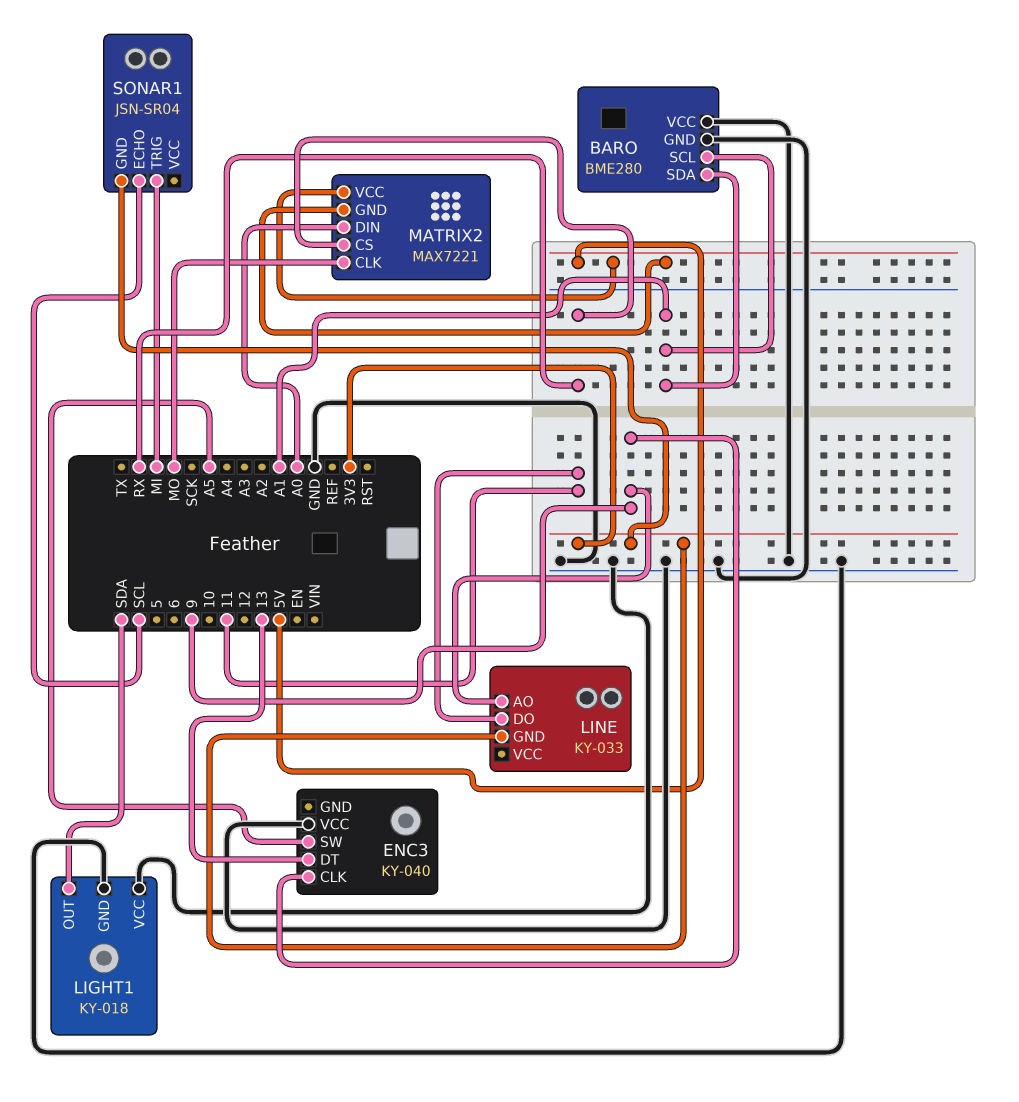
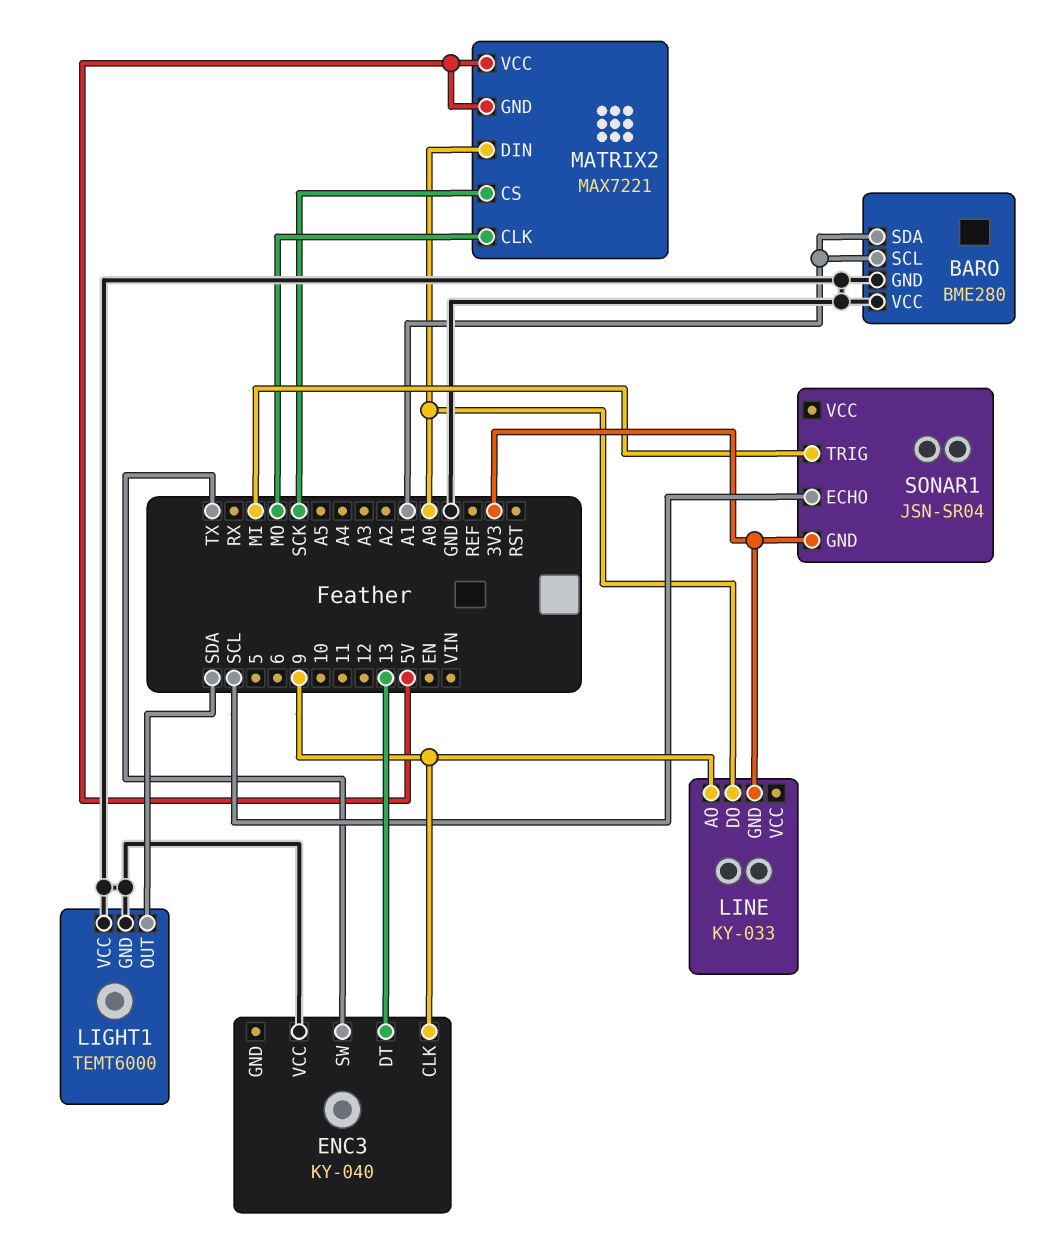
ENC3 pin SW: A5 -> TX
LIGHT1: KY-018 -> TEMT6000
LINE pin DO: 11 -> A0
MATRIX2 pin CS: RX -> SCK

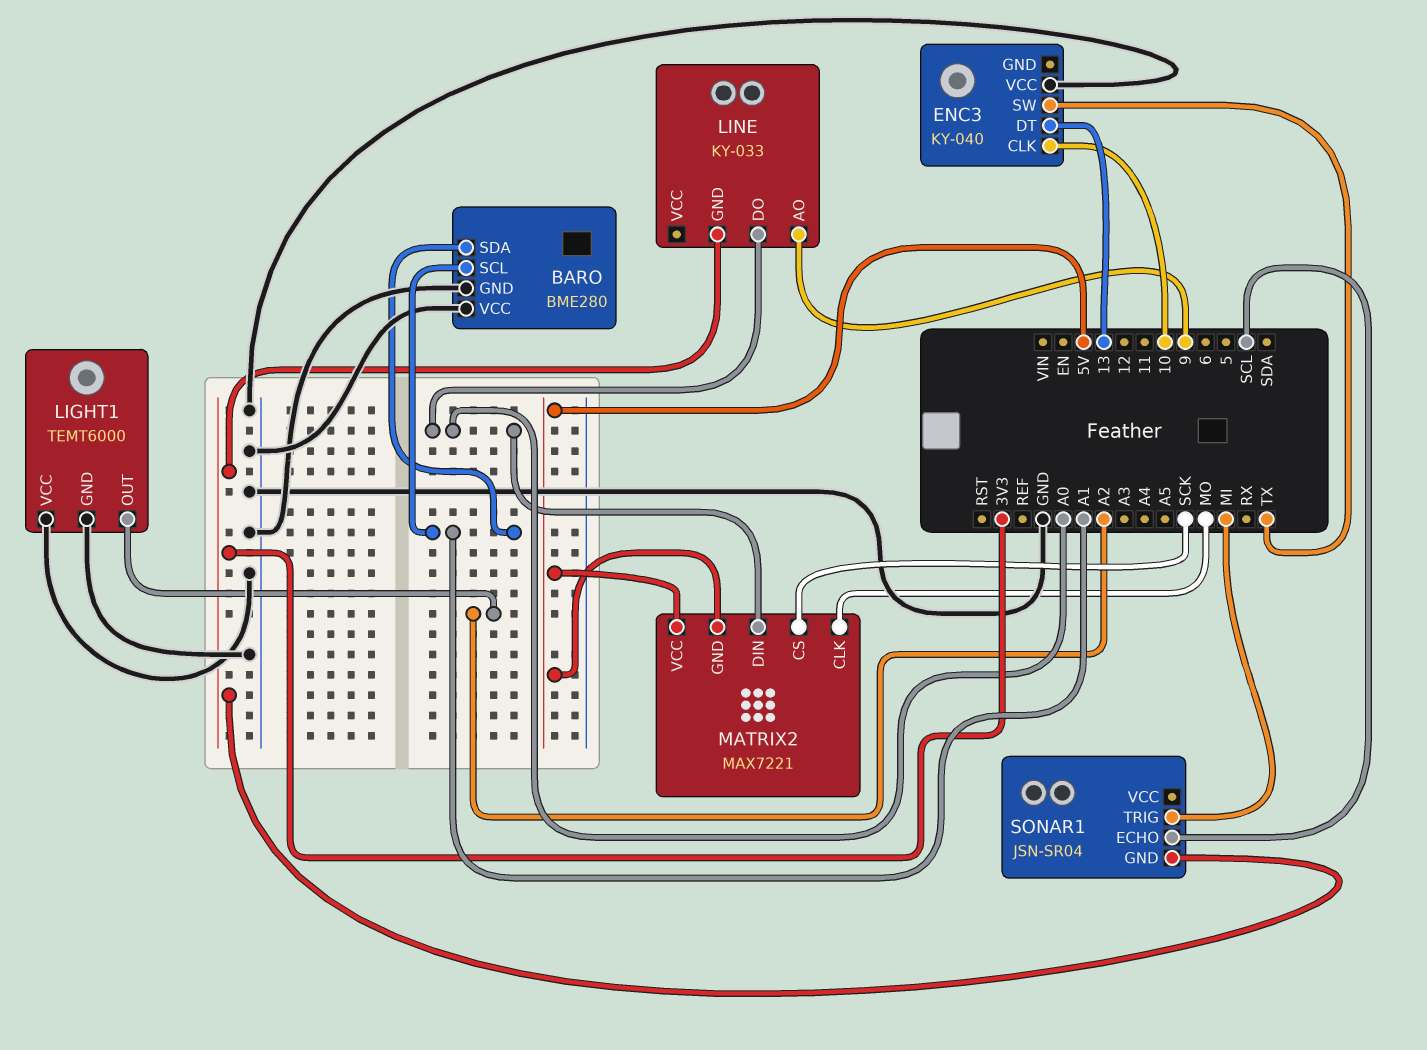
ENC3 pin CLK: 9 -> 10
LIGHT1 pin OUT: SDA -> A2

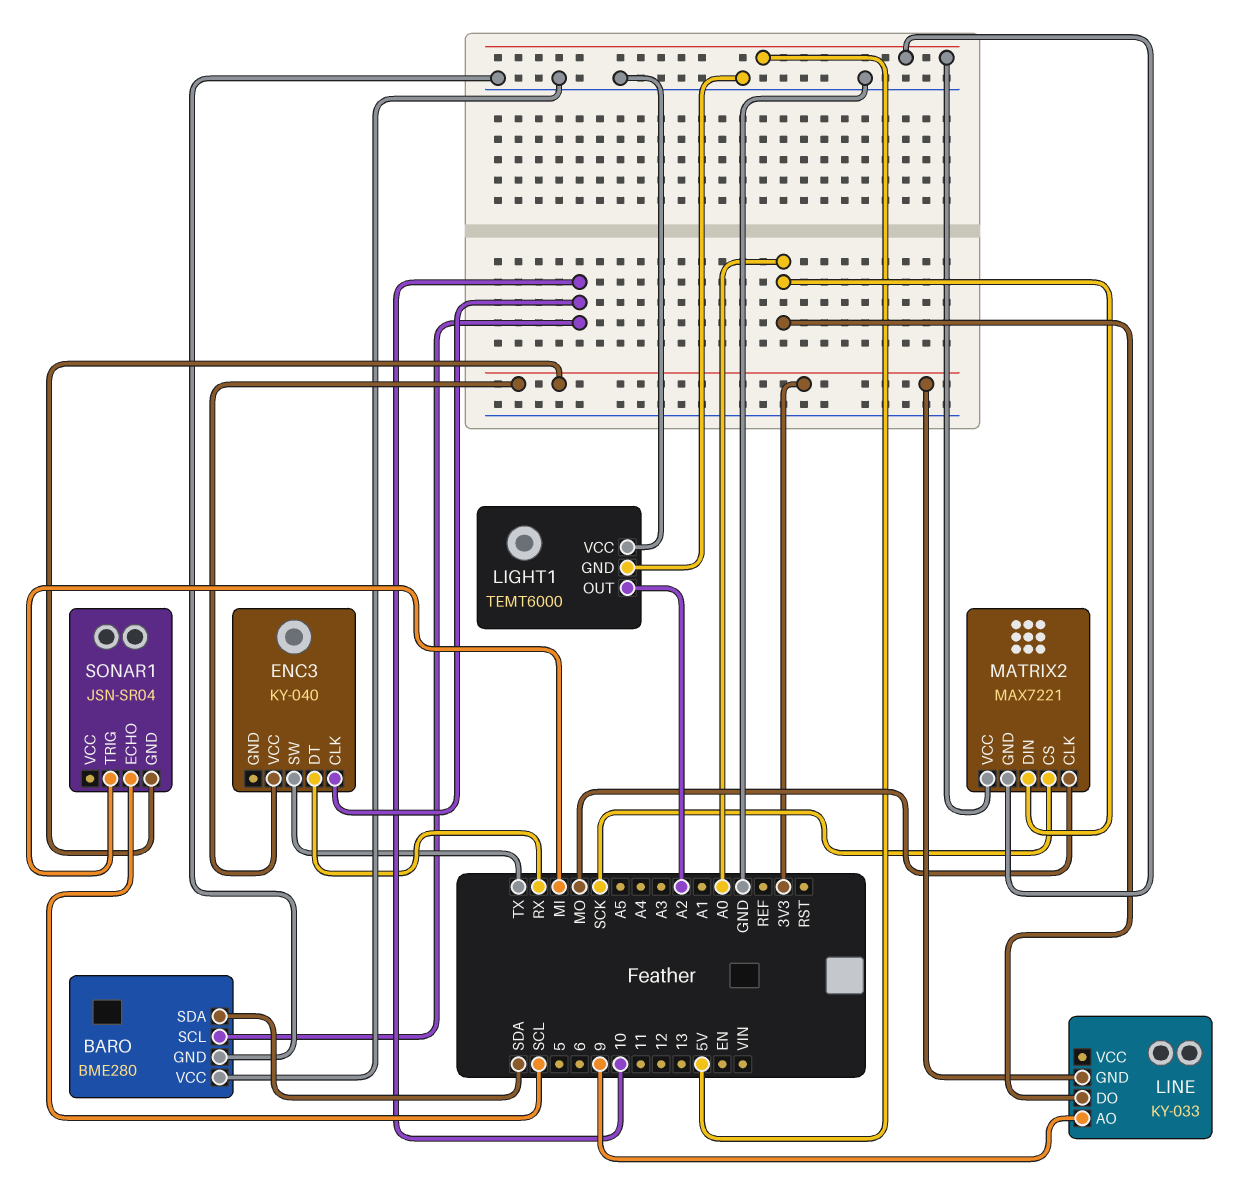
BARO pin SCL: A1 -> 10
BARO pin SDA: A1 -> SDA
ENC3 pin DT: 13 -> RX
ENC3 pin VCC: GND -> 3V3

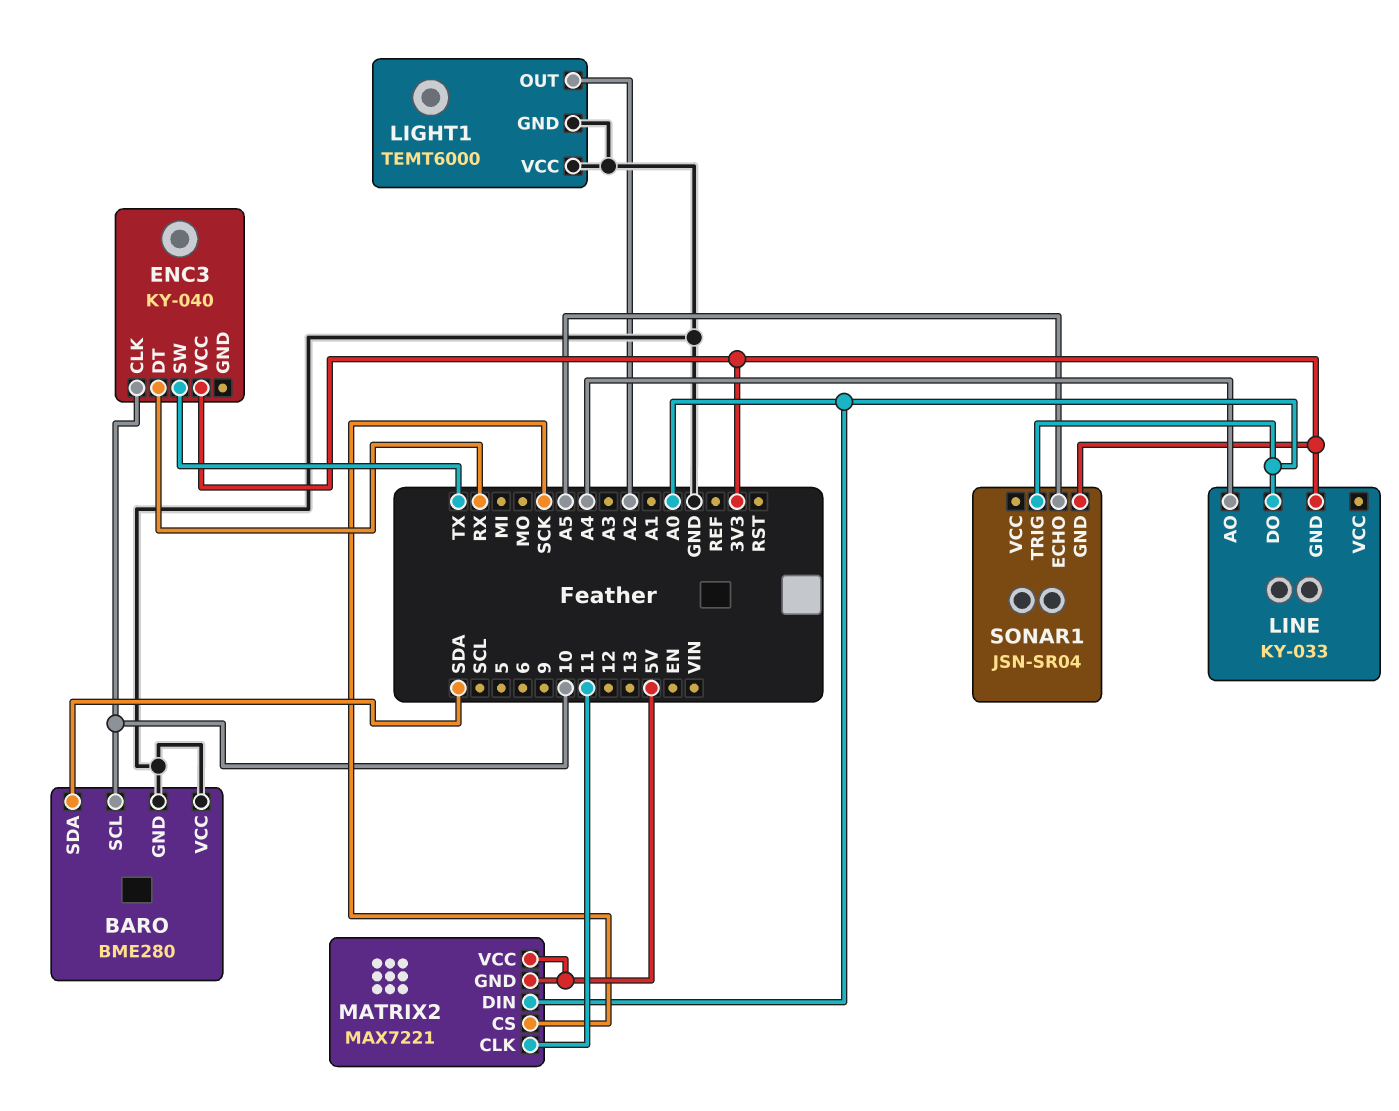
LINE pin AO: 9 -> A4
MATRIX2 pin CLK: MO -> 11
SONAR1 pin ECHO: SCL -> A5
SONAR1 pin TRIG: MI -> A0

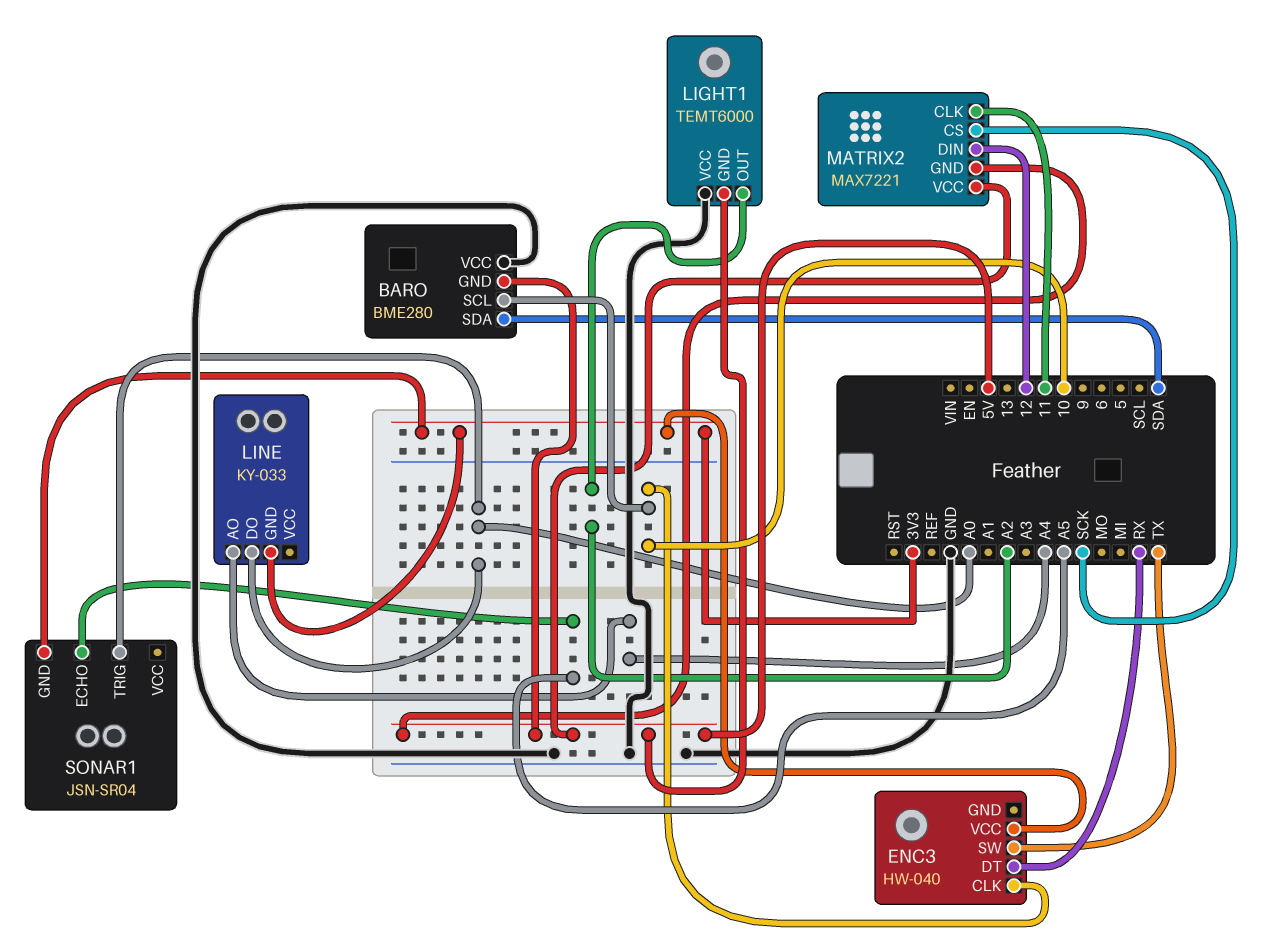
BARO pin GND: GND -> 5V
ENC3: KY-040 -> HW-040
LIGHT1 pin GND: GND -> 5V
MATRIX2 pin DIN: A0 -> 12

